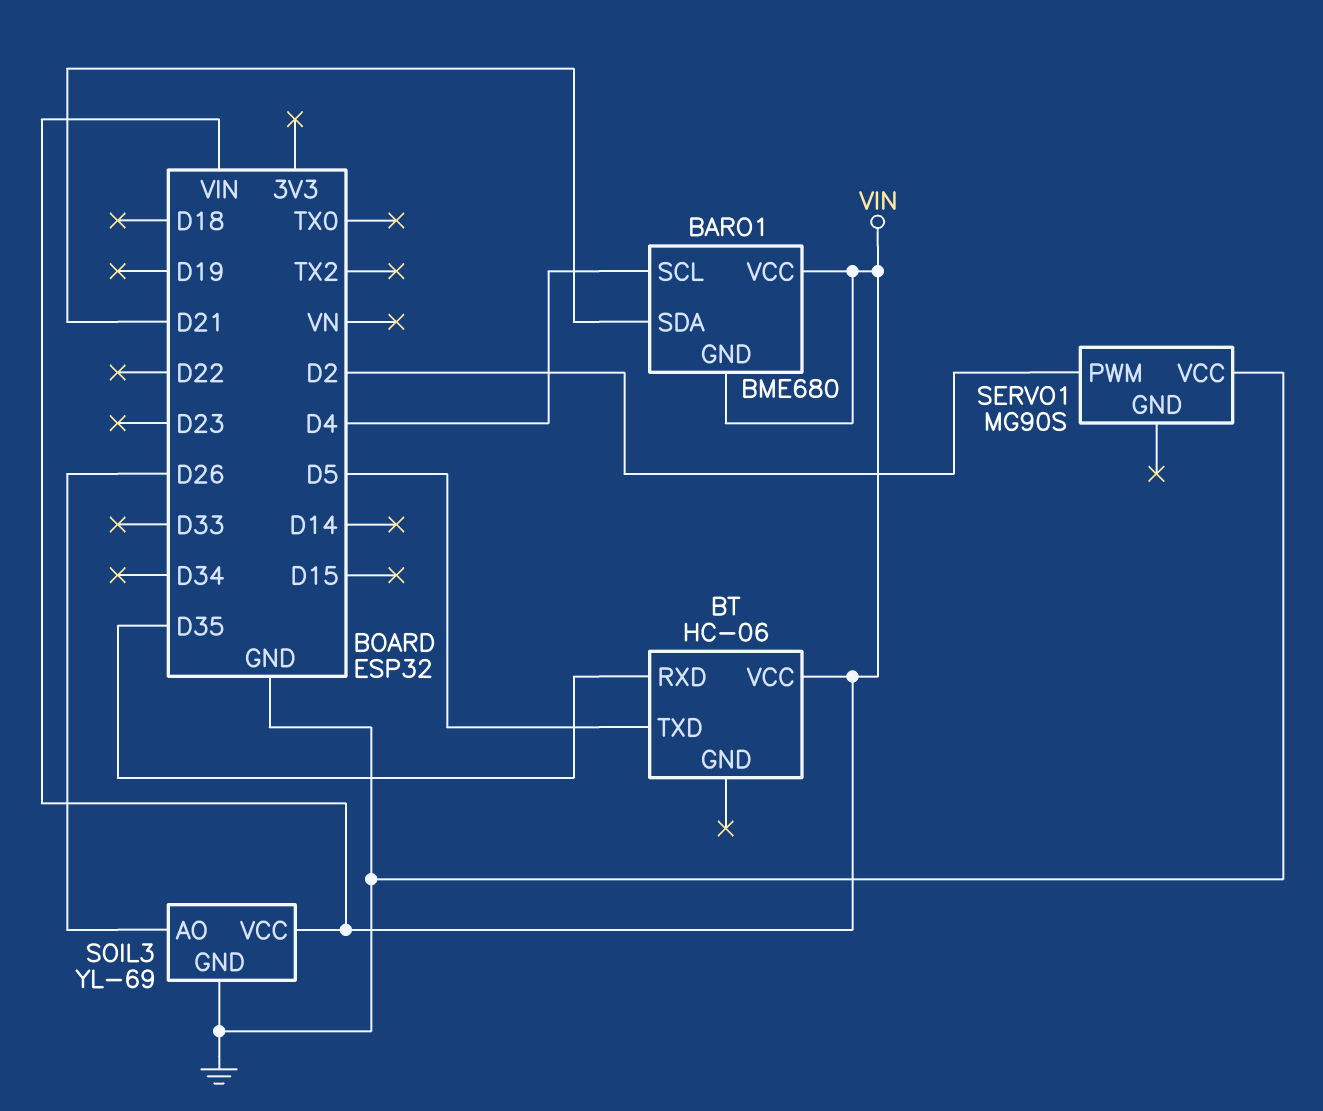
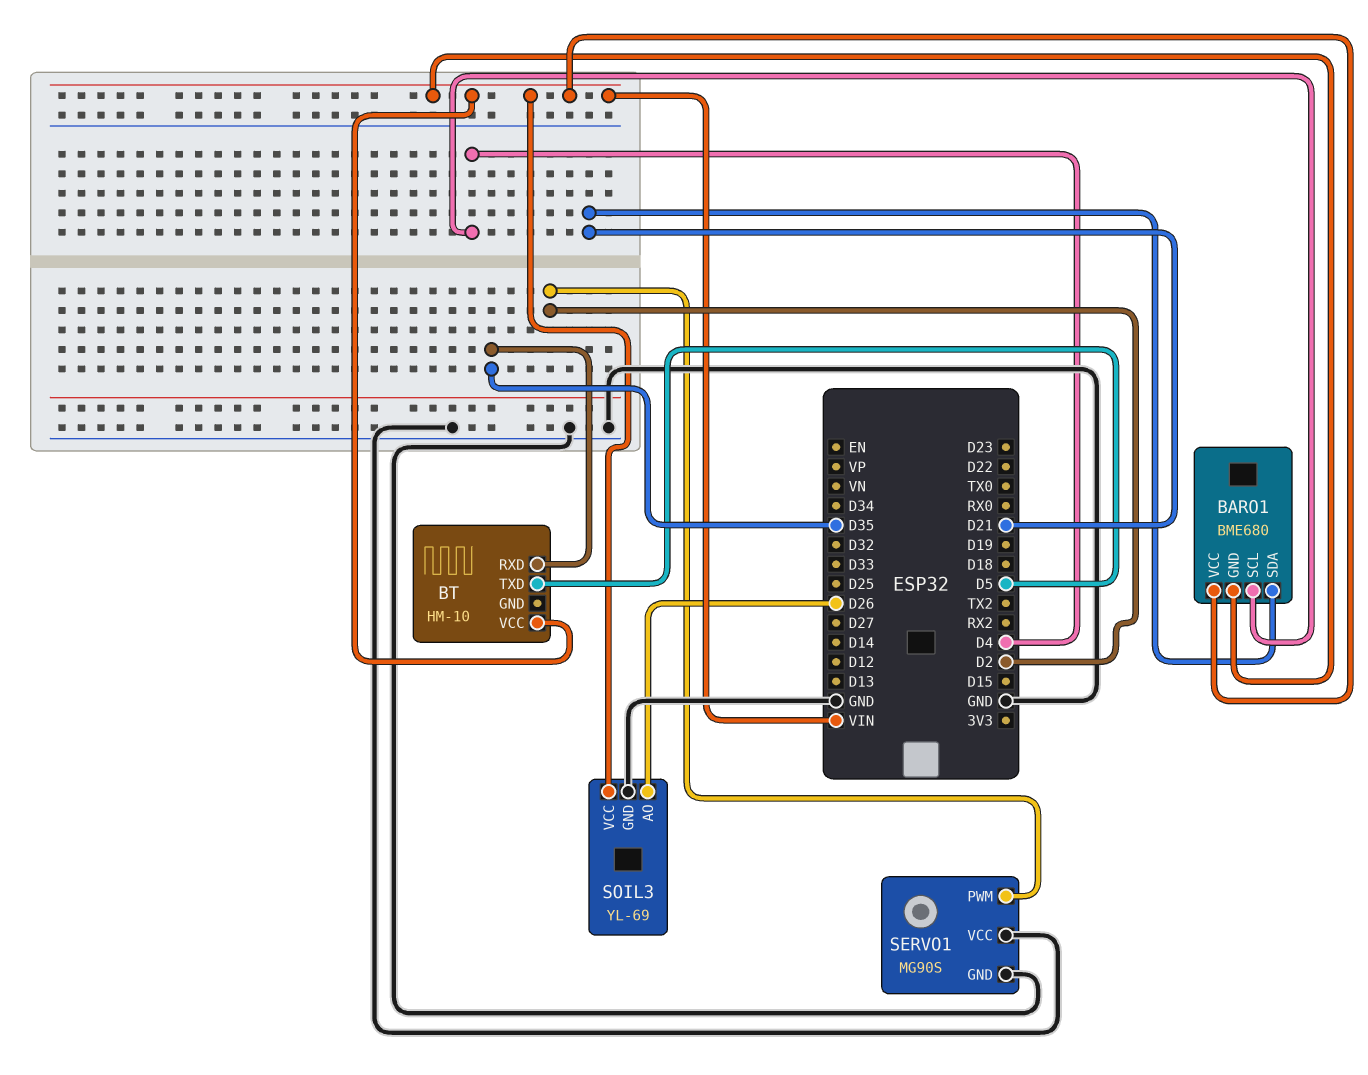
BT: HC-06 -> HM-10
SERVO1 pin GND: none -> GND

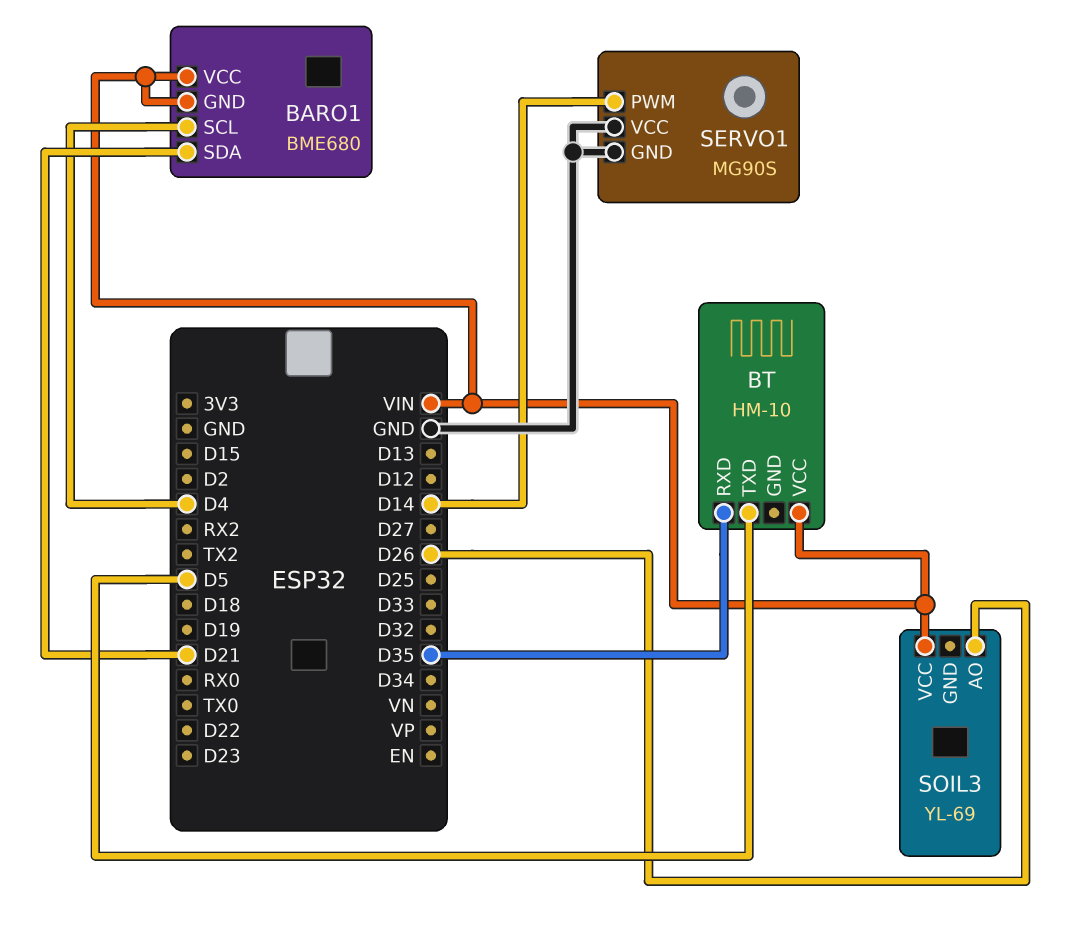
SERVO1 pin PWM: D2 -> D14
SOIL3 pin GND: GND -> none

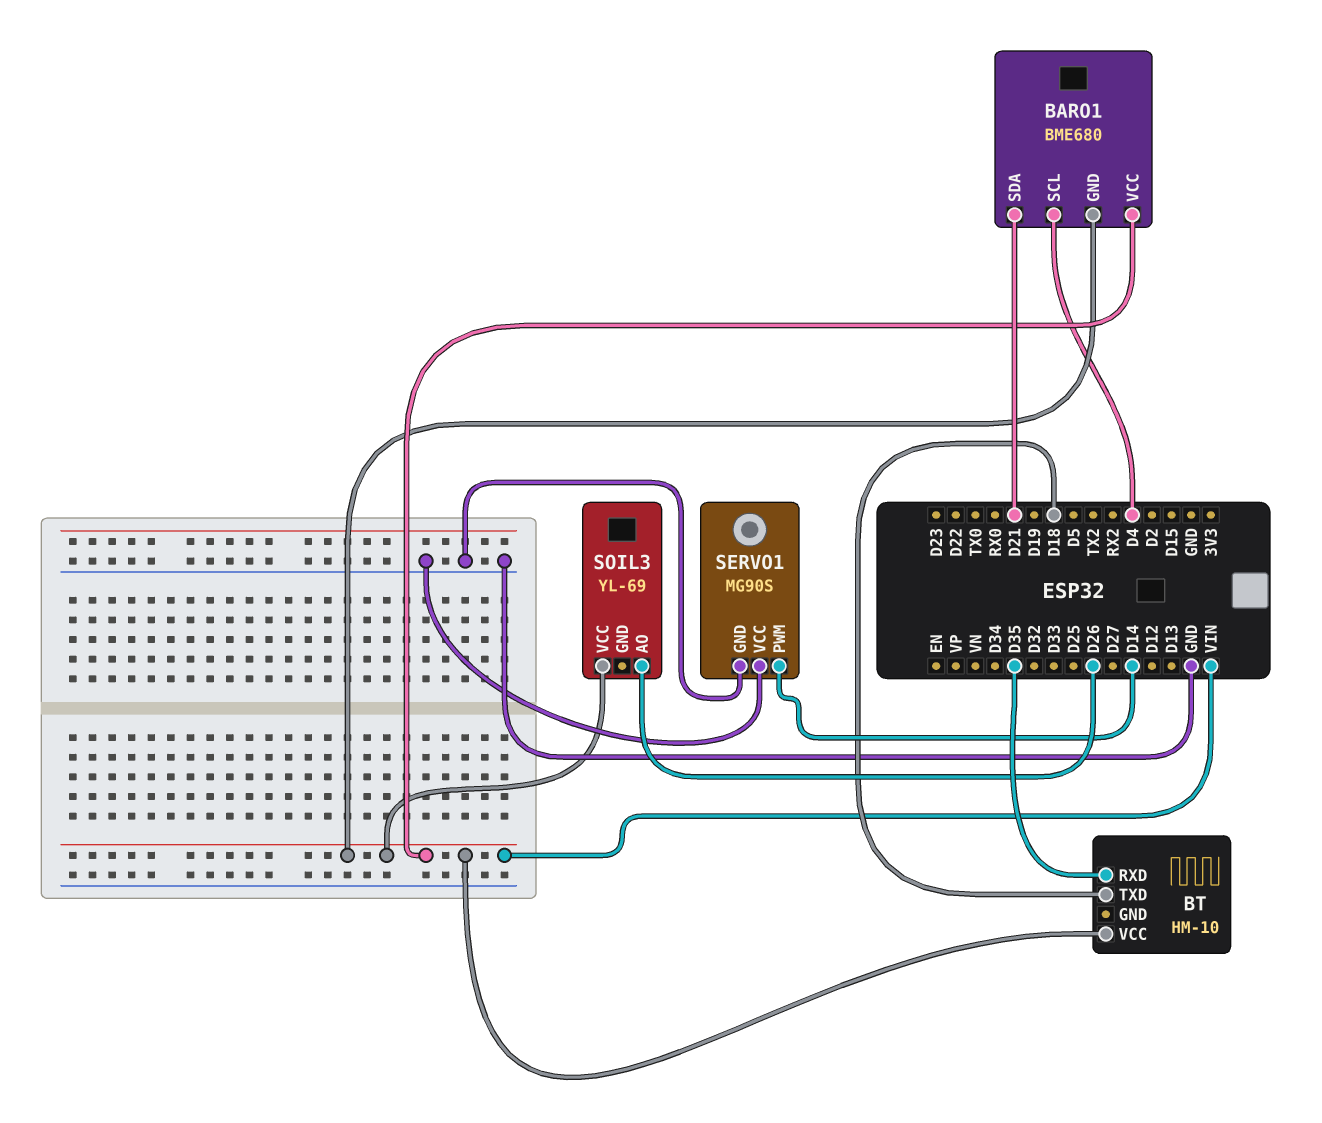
BT pin TXD: D5 -> D18

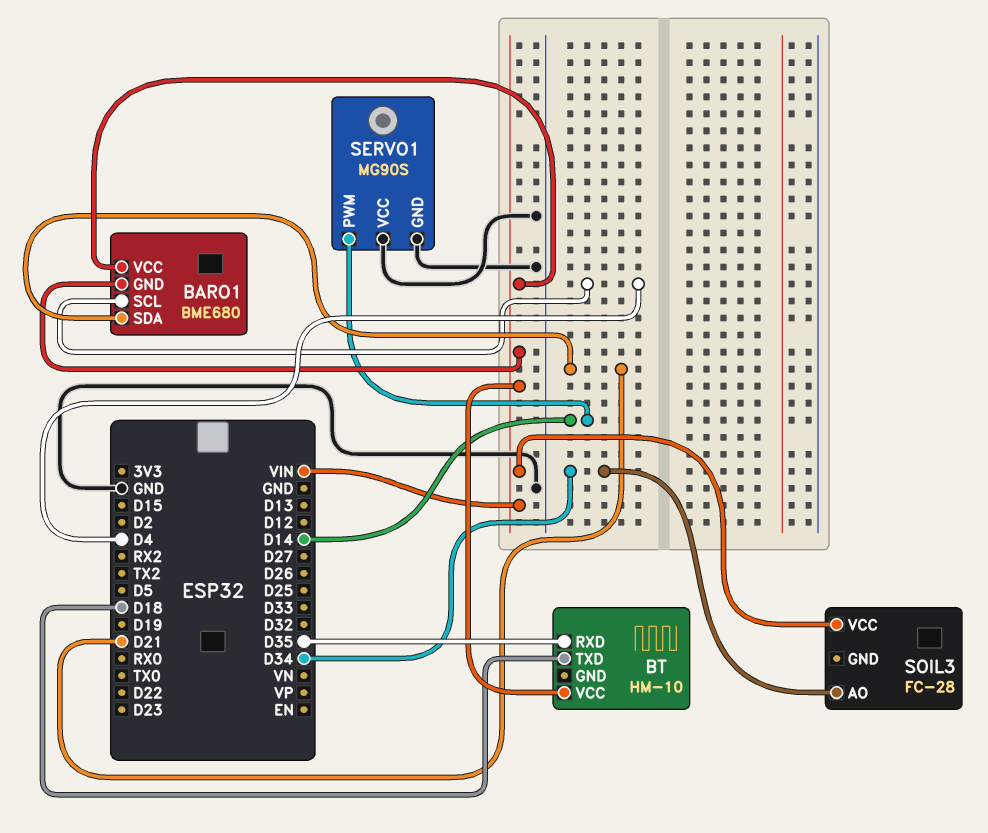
SOIL3: YL-69 -> FC-28
SOIL3 pin AO: D26 -> D34

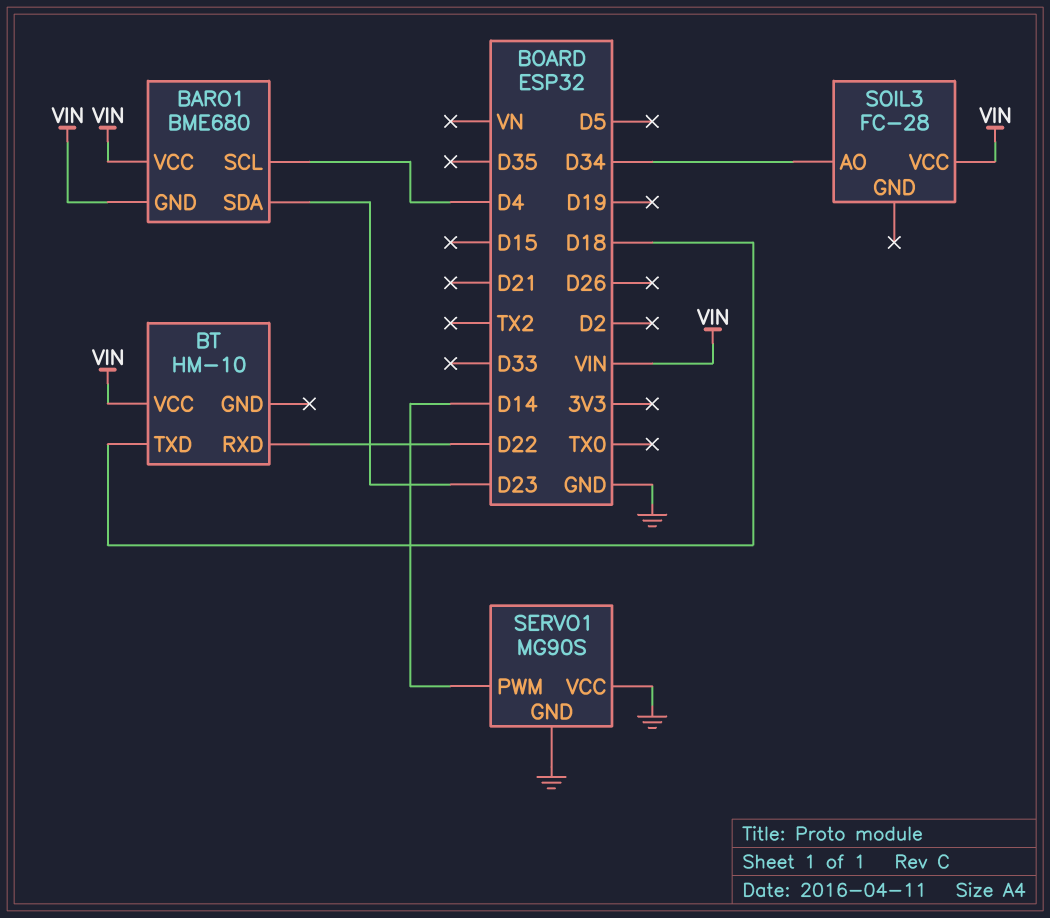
BARO1 pin SDA: D21 -> D23
BT pin RXD: D35 -> D22

